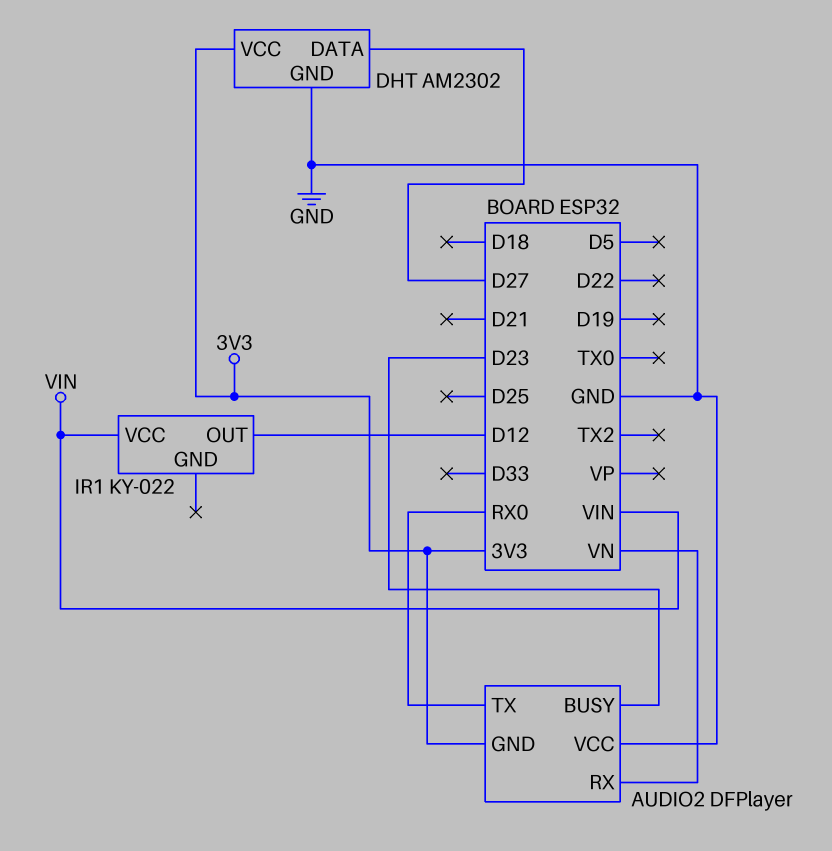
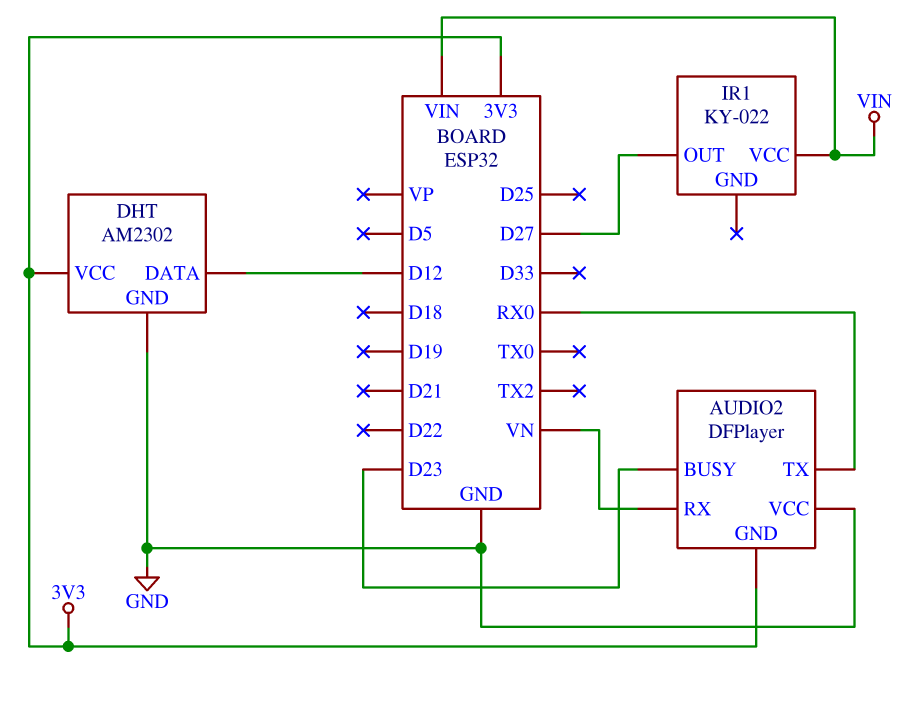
DHT pin DATA: D27 -> D12
IR1 pin OUT: D12 -> D27

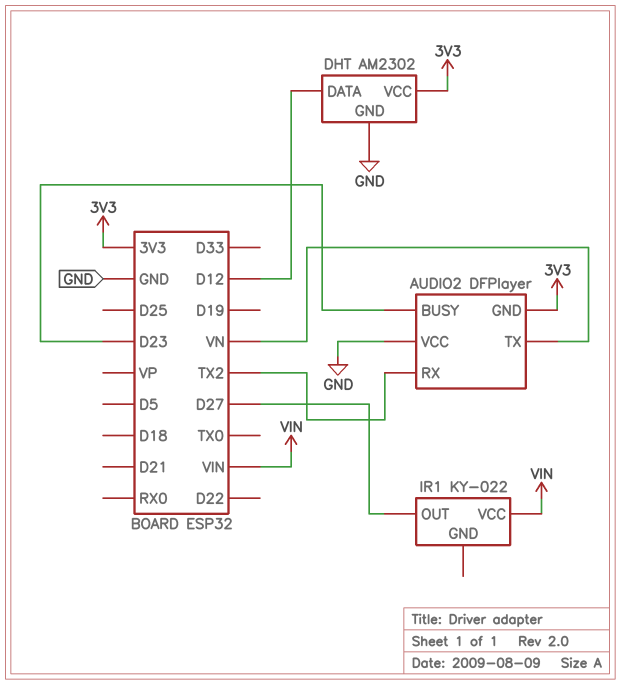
AUDIO2 pin RX: VN -> TX2
AUDIO2 pin TX: RX0 -> VN

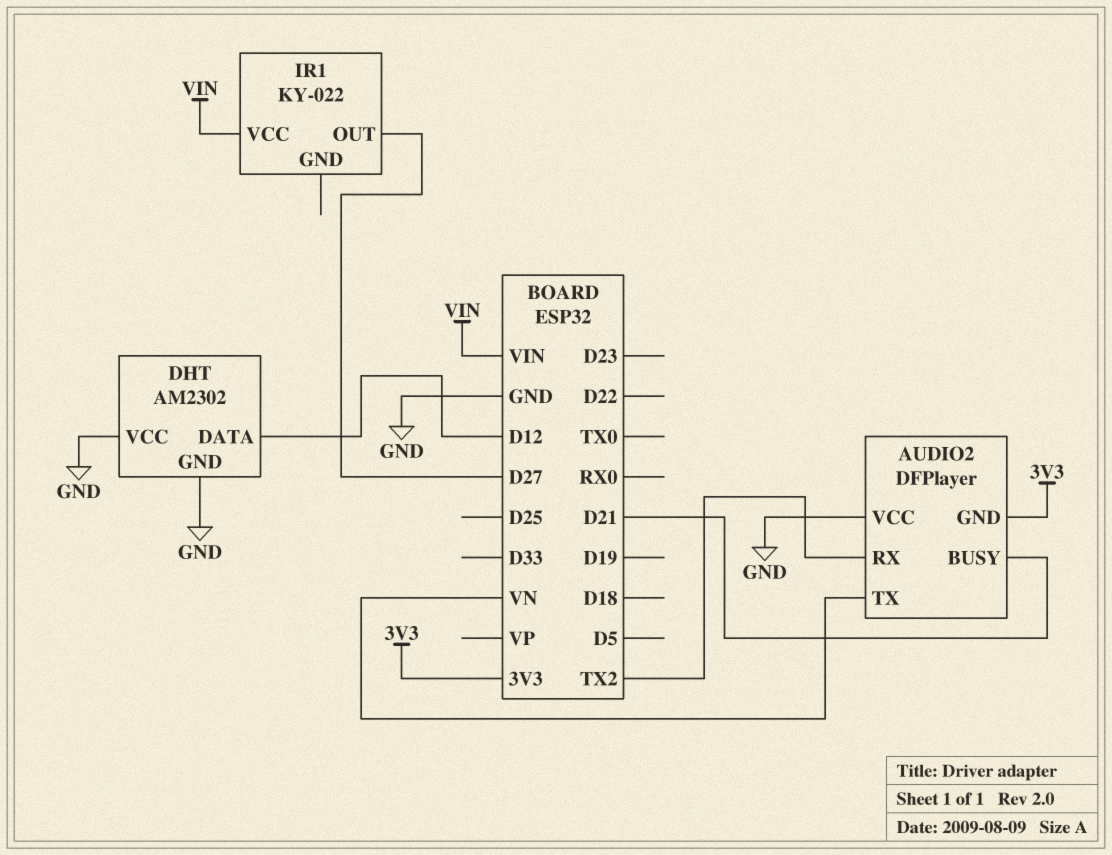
AUDIO2 pin BUSY: D23 -> D21
DHT pin VCC: 3V3 -> GND

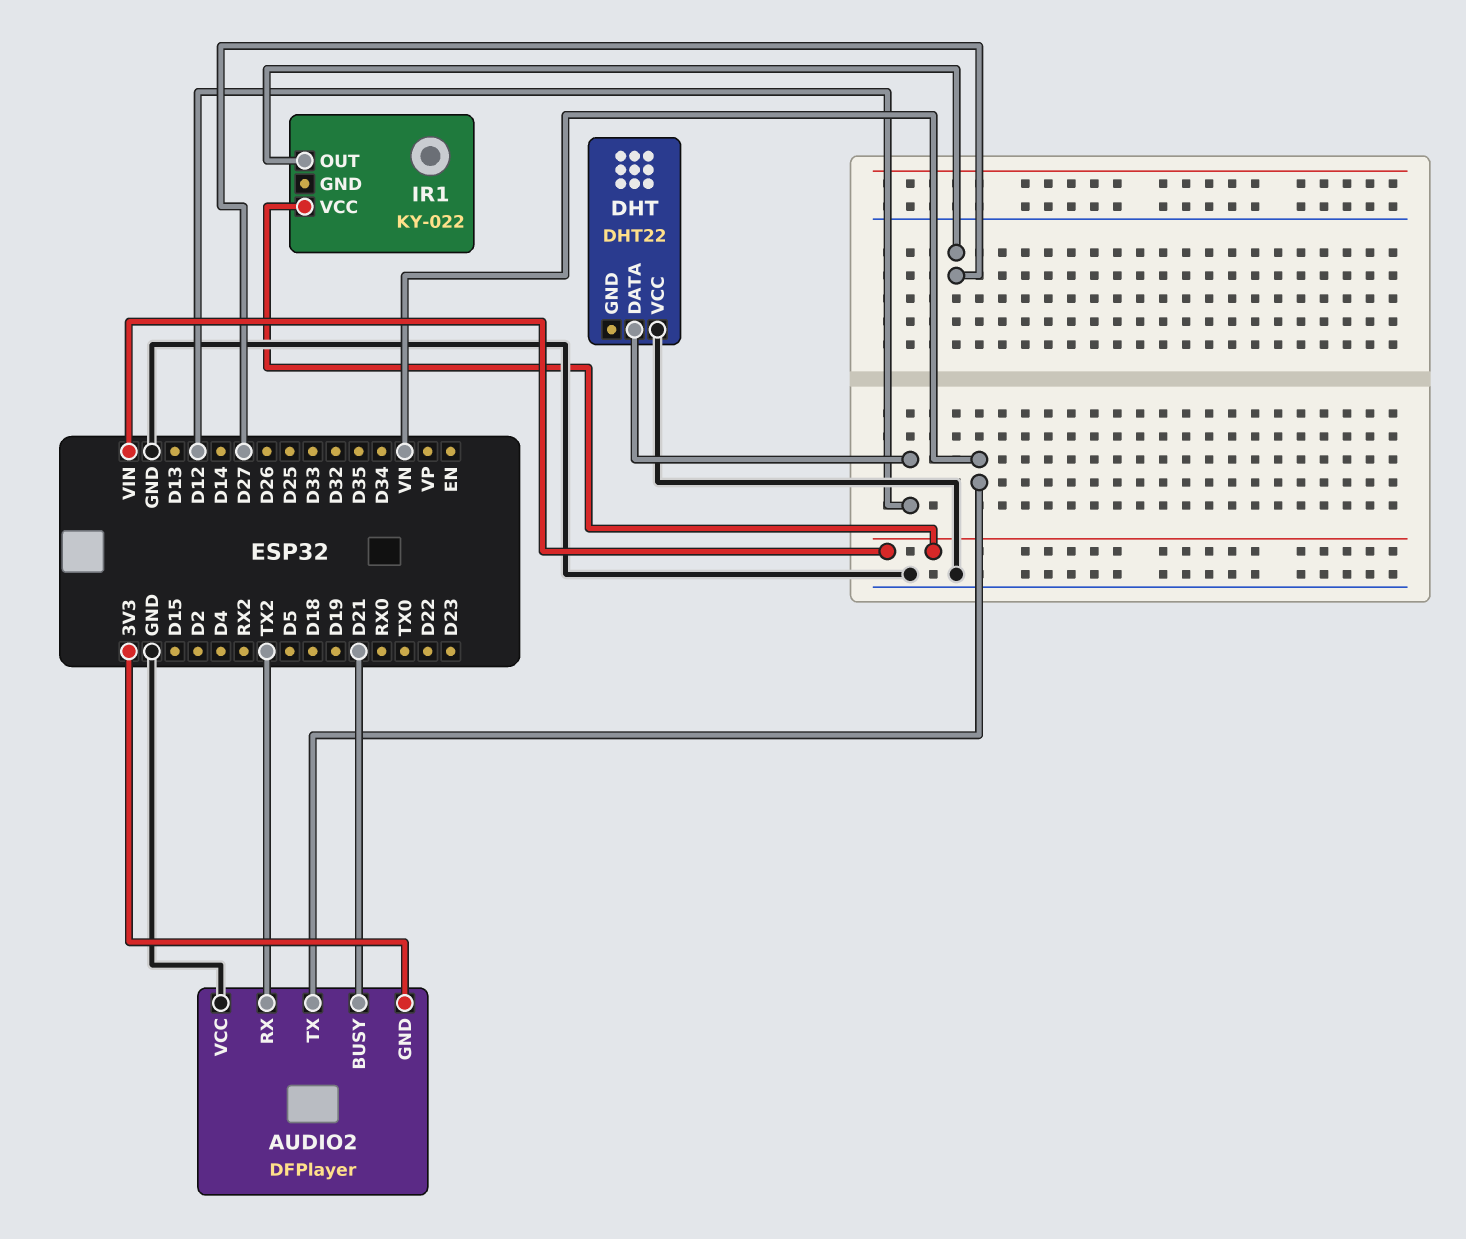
DHT: AM2302 -> DHT22
DHT pin GND: GND -> none

